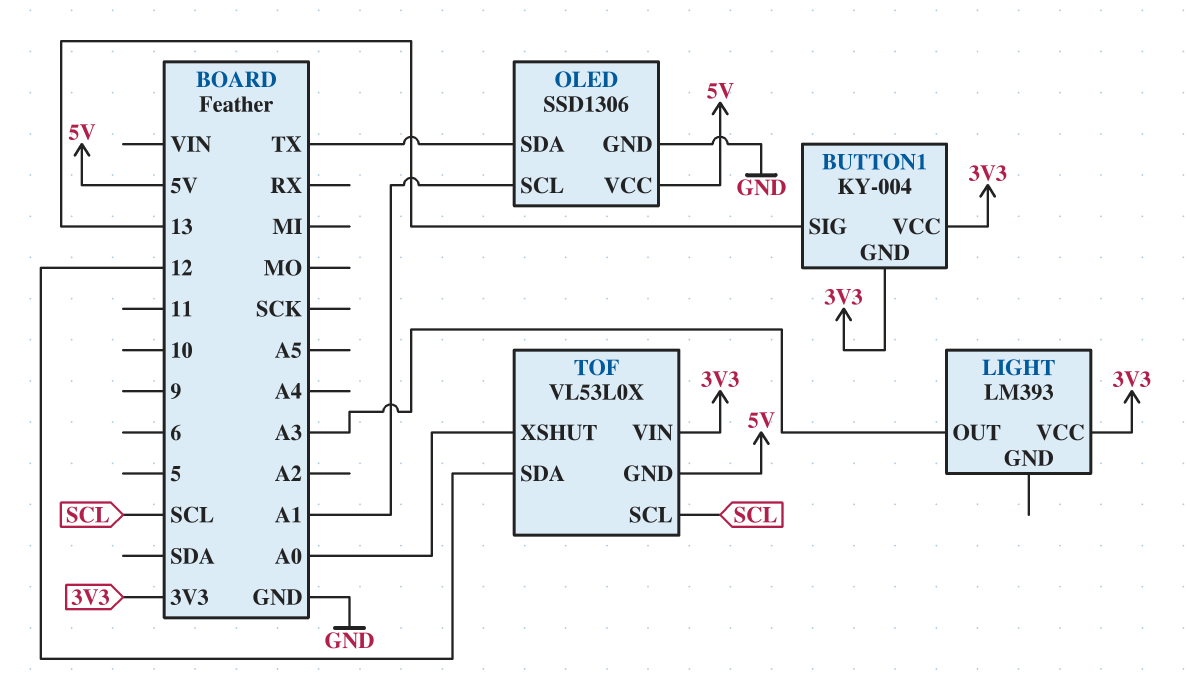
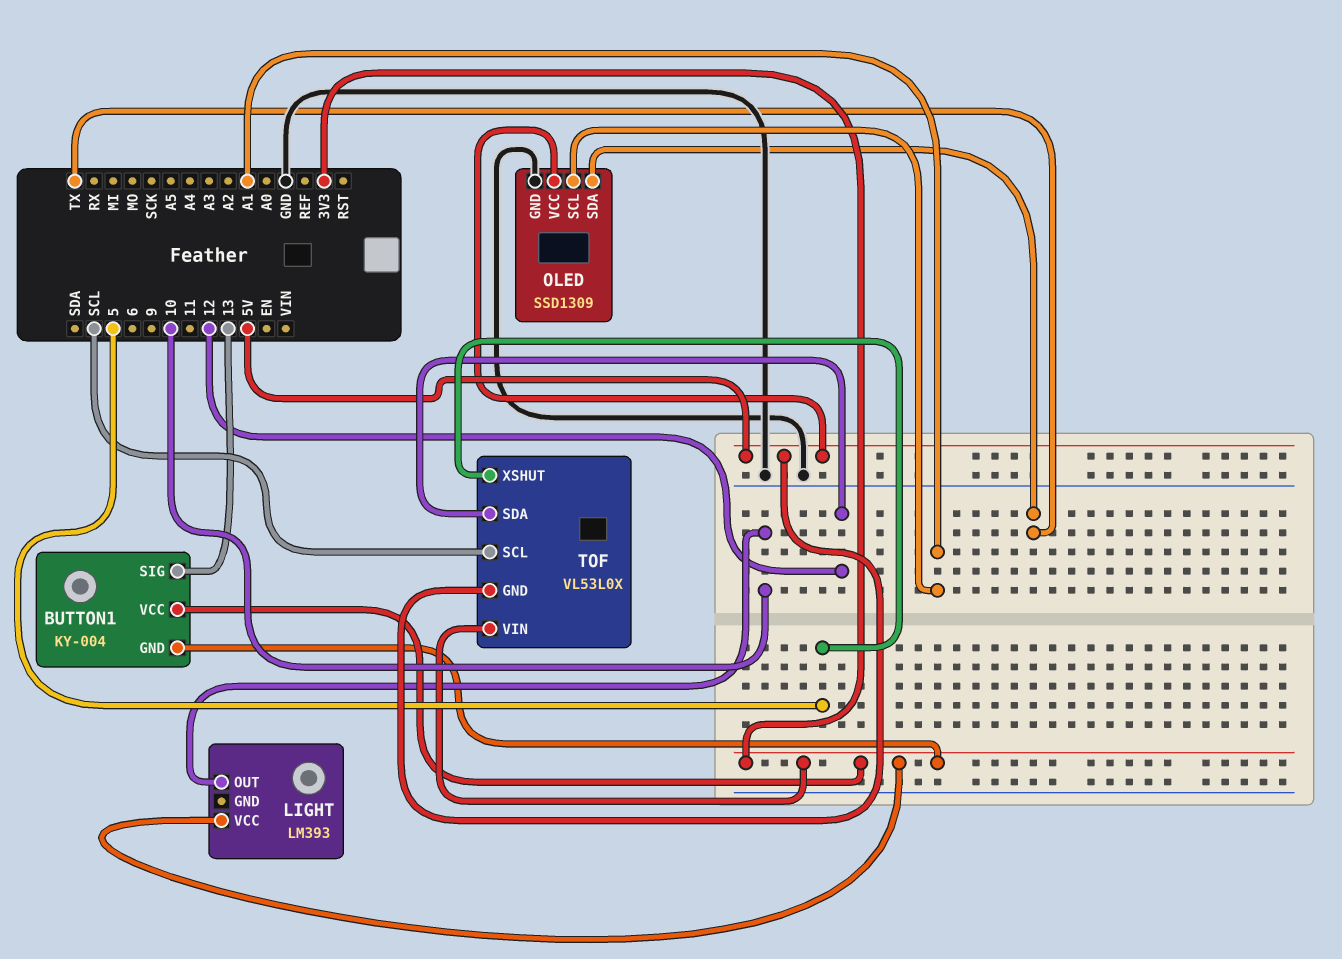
LIGHT pin OUT: A3 -> 10
OLED: SSD1306 -> SSD1309
TOF pin XSHUT: A0 -> 5

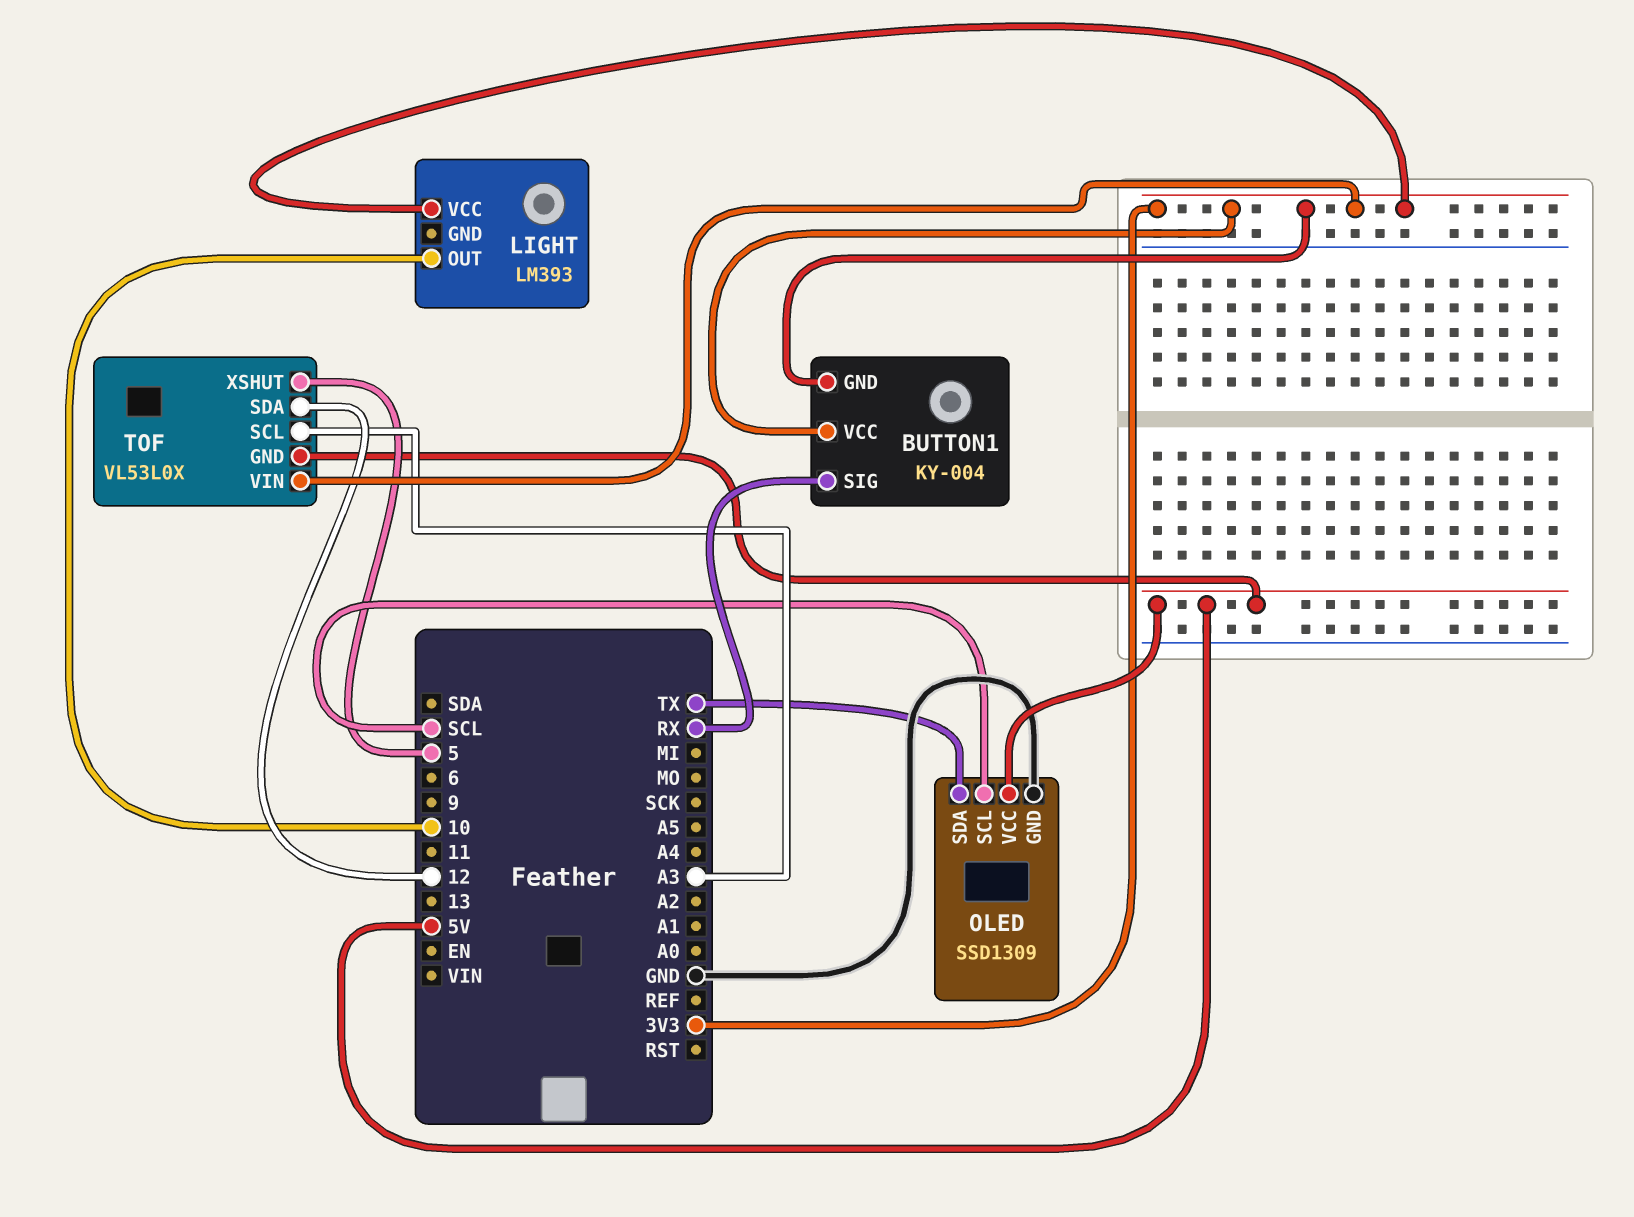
BUTTON1 pin SIG: 13 -> RX
OLED pin SCL: A1 -> SCL
TOF pin SCL: SCL -> A3

